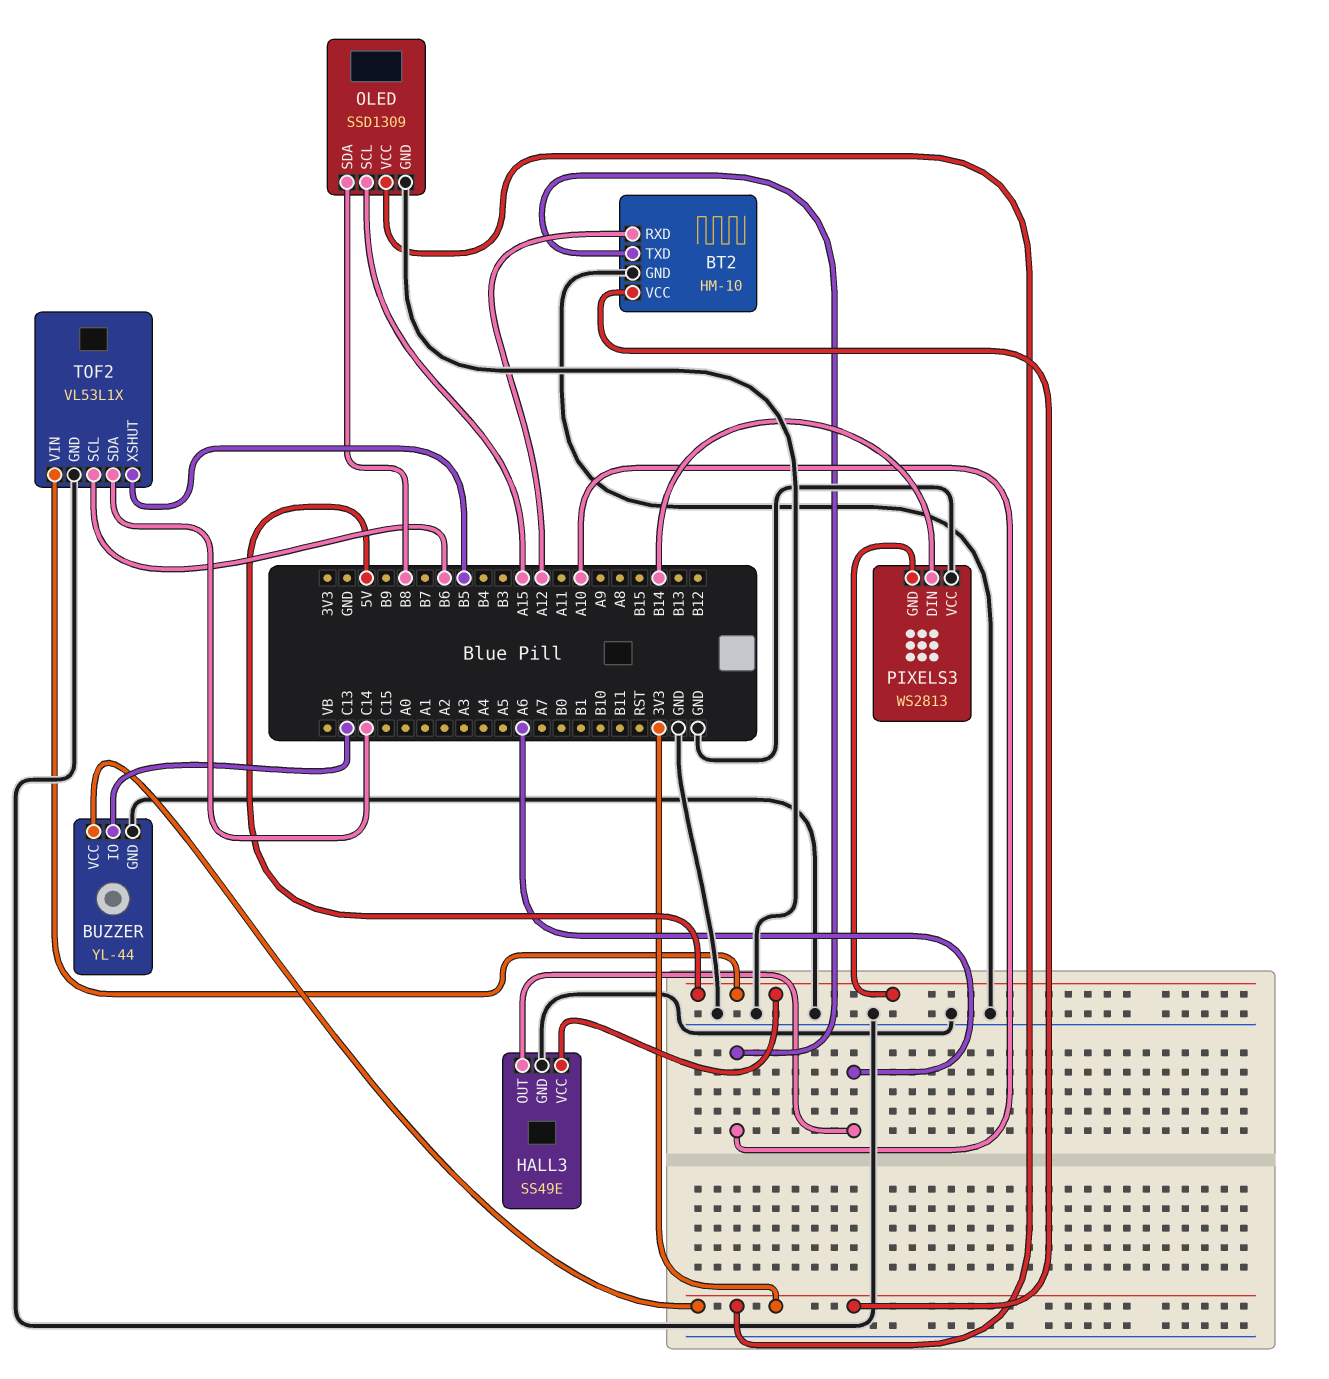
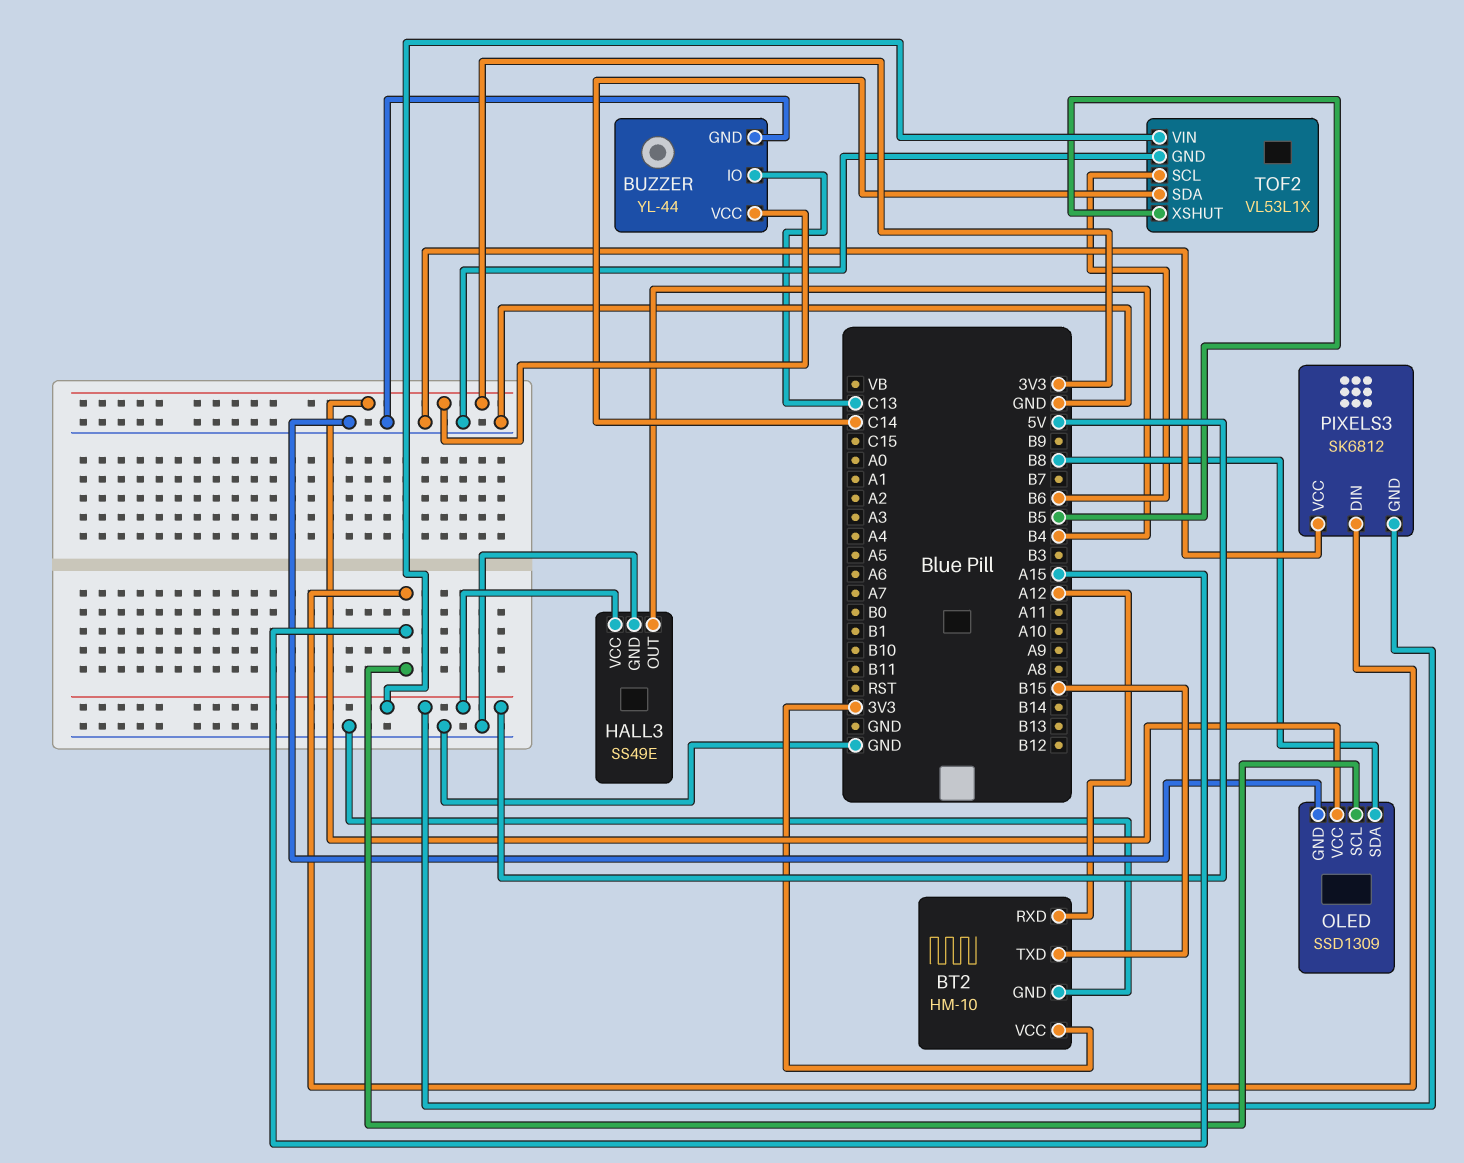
BT2 pin TXD: A10 -> B15
HALL3 pin OUT: A6 -> B4
PIXELS3: WS2813 -> SK6812
PIXELS3 pin DIN: B14 -> A15

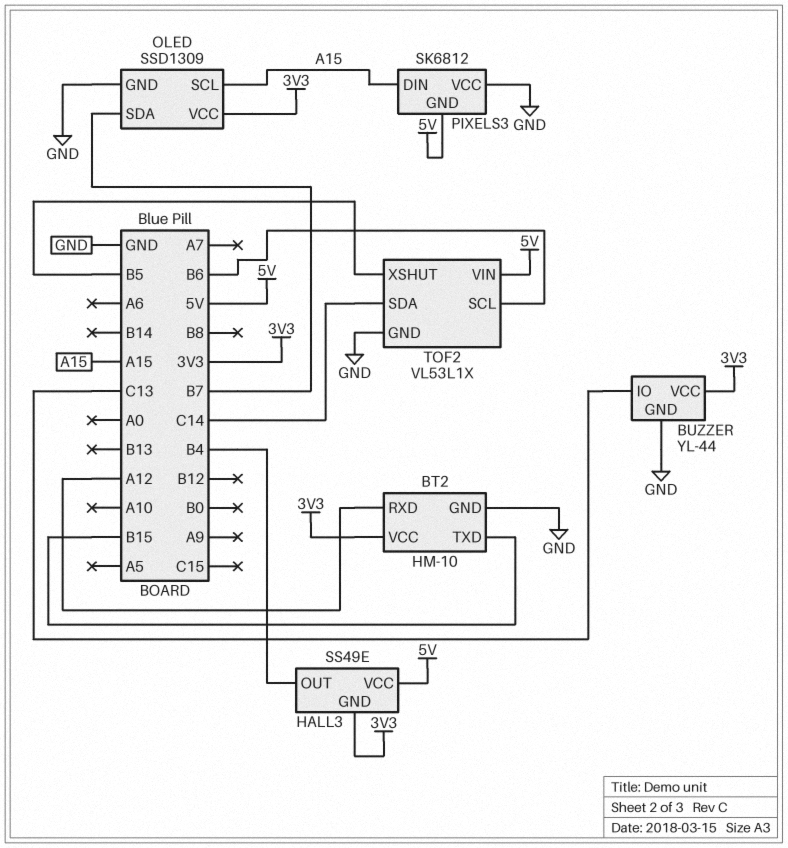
HALL3 pin GND: GND -> 3V3
OLED pin SDA: B8 -> B7

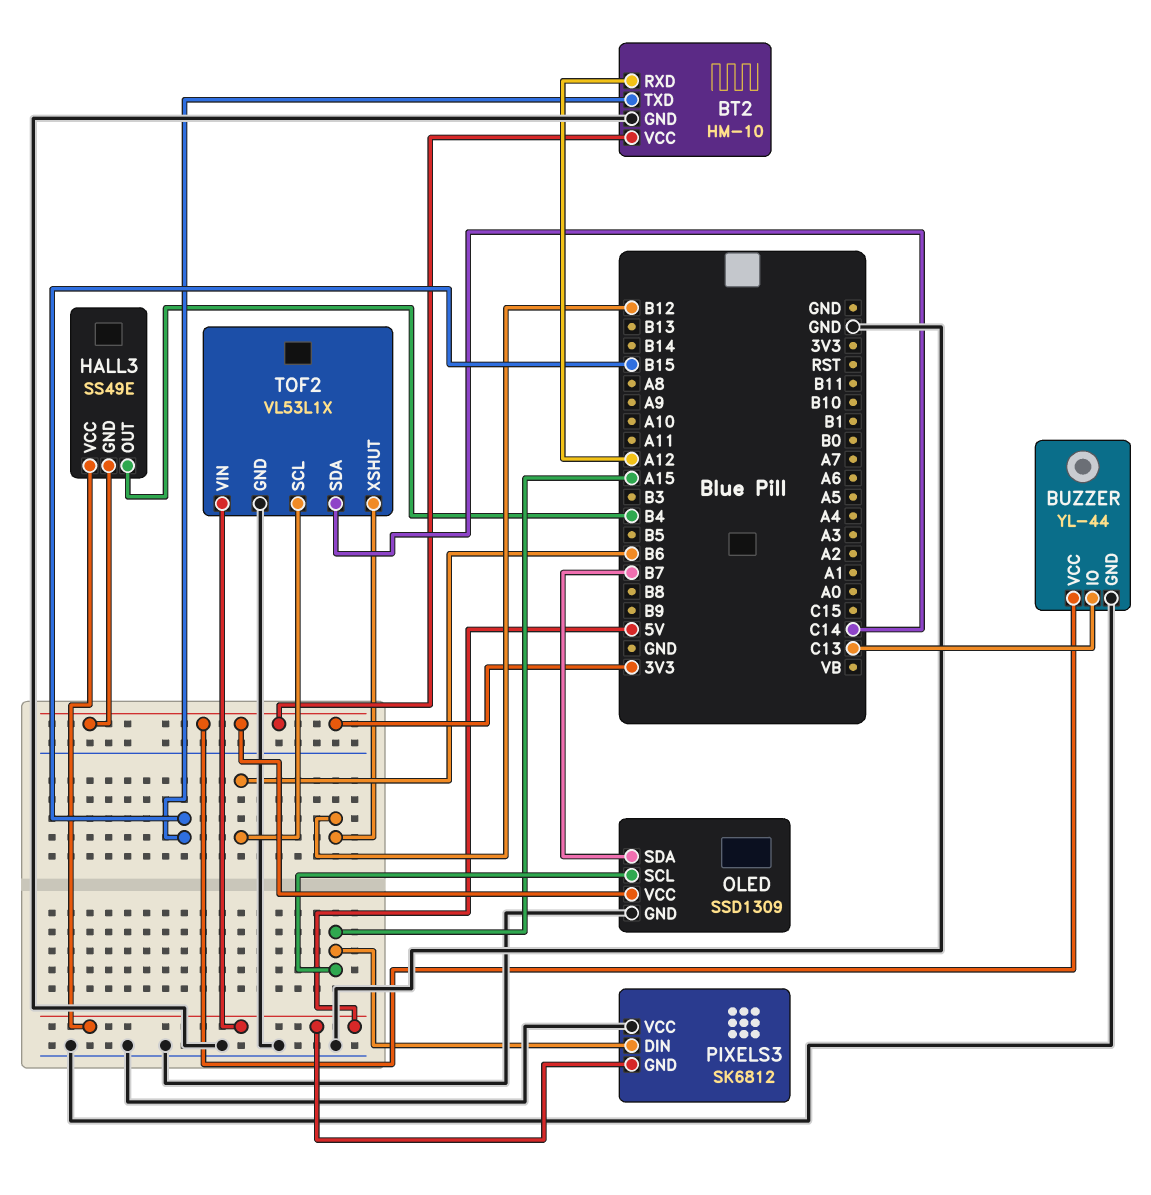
TOF2 pin XSHUT: B5 -> B12

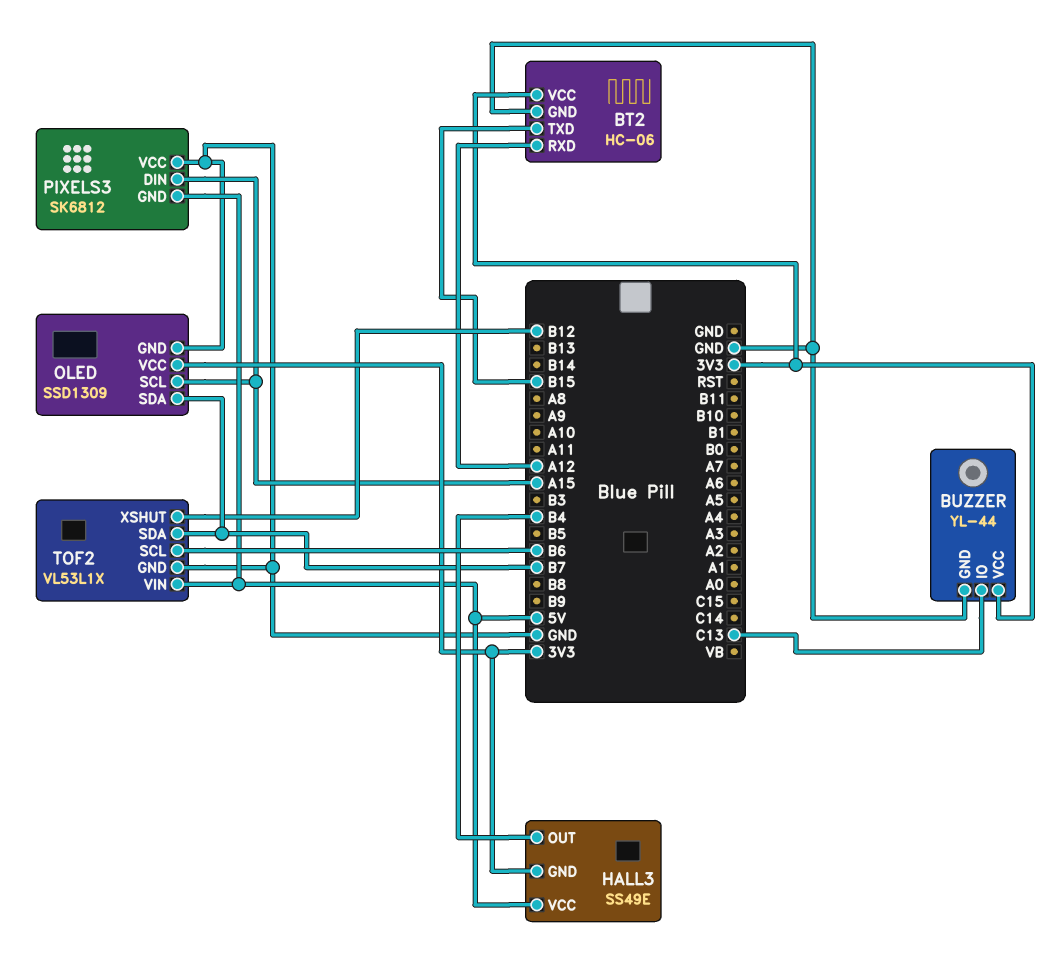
BT2: HM-10 -> HC-06
TOF2 pin SDA: C14 -> B7

